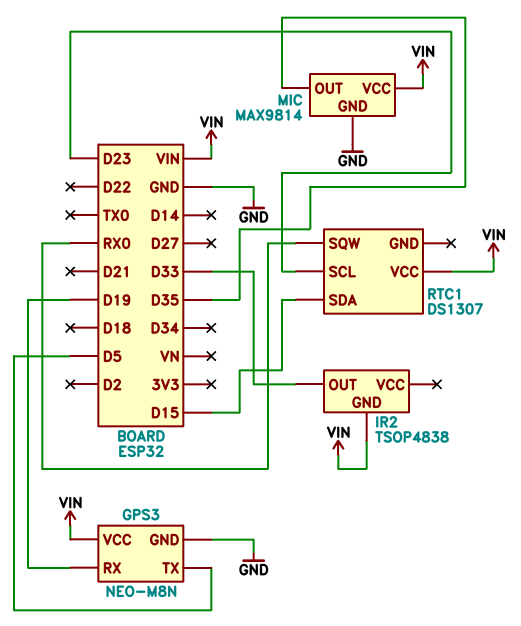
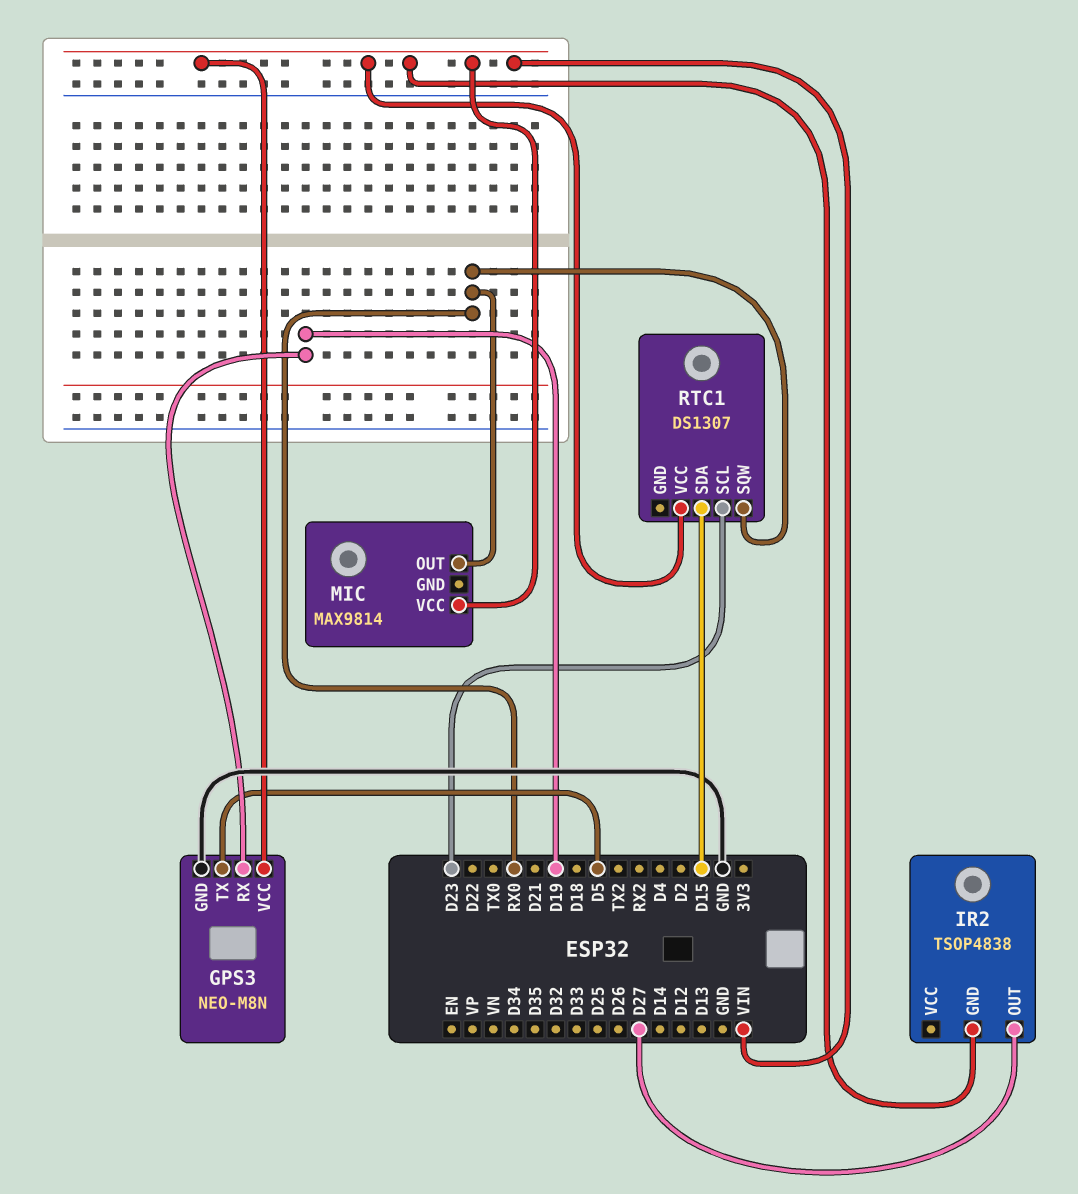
IR2 pin OUT: D33 -> D27
MIC pin GND: GND -> none
MIC pin OUT: D35 -> RX0

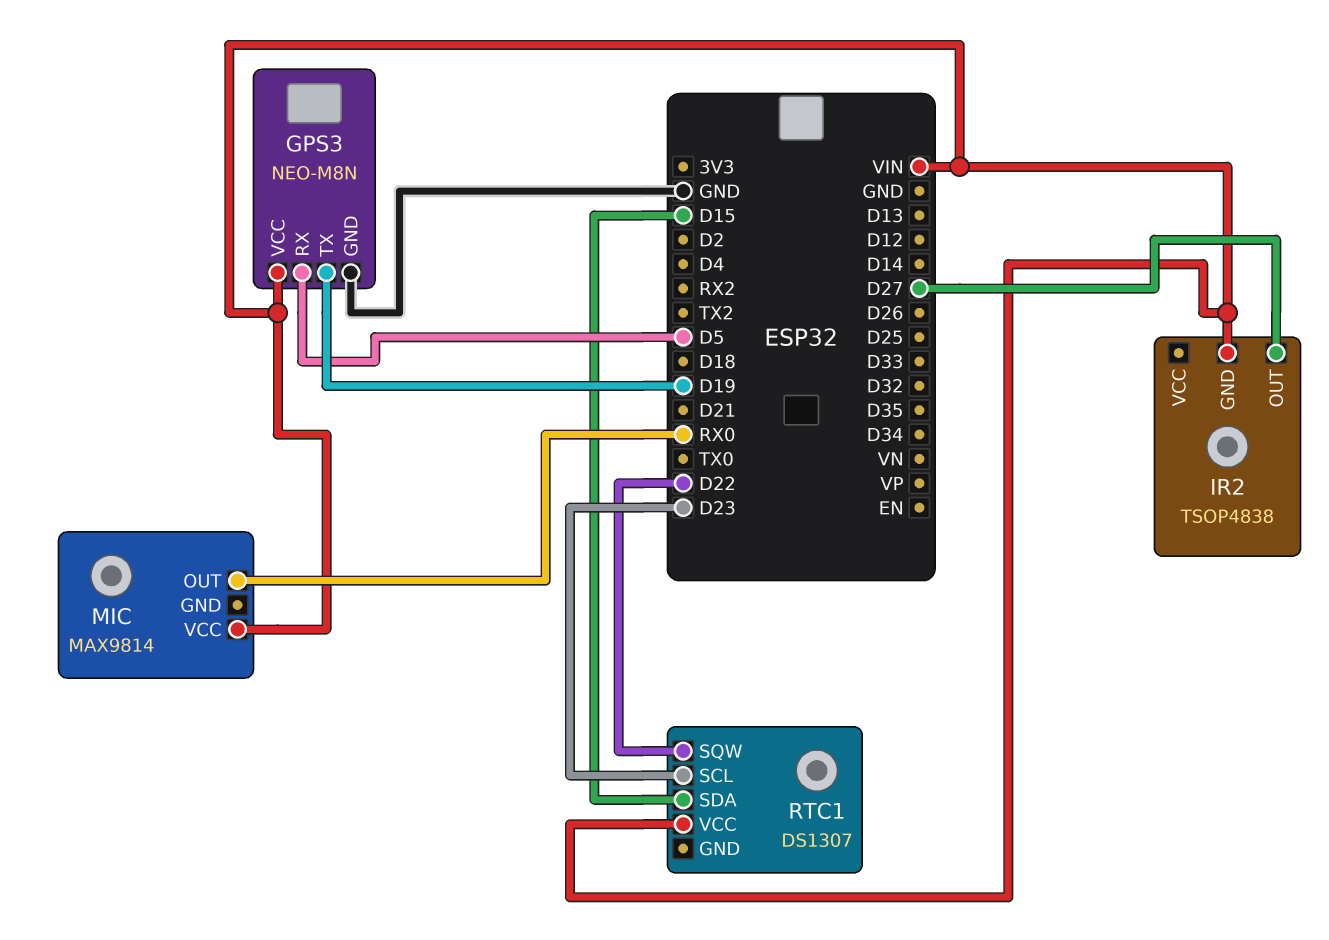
GPS3 pin RX: D19 -> D5
GPS3 pin TX: D5 -> D19
RTC1 pin SQW: RX0 -> D22

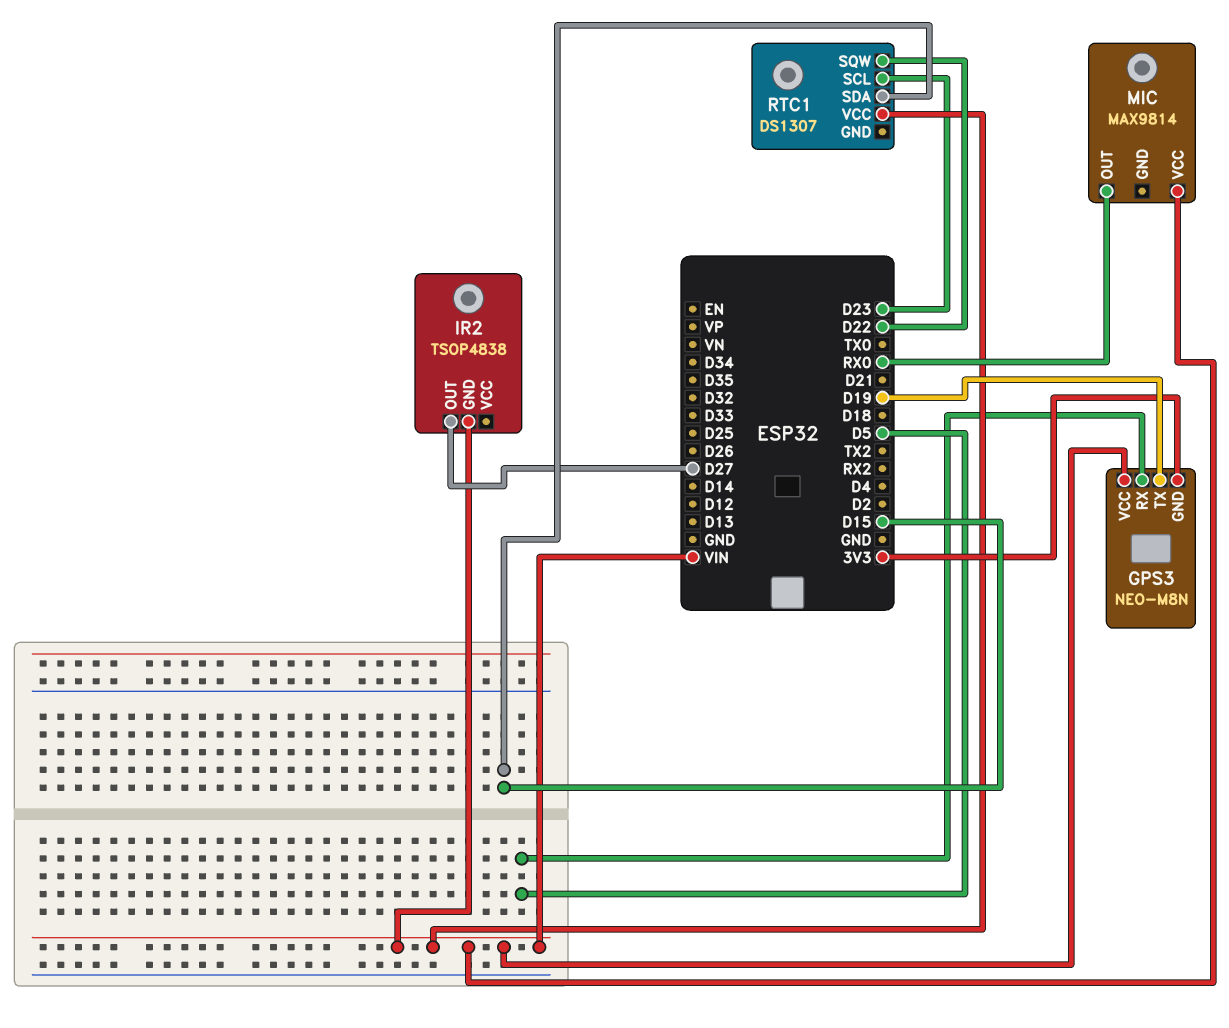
GPS3 pin GND: GND -> 3V3

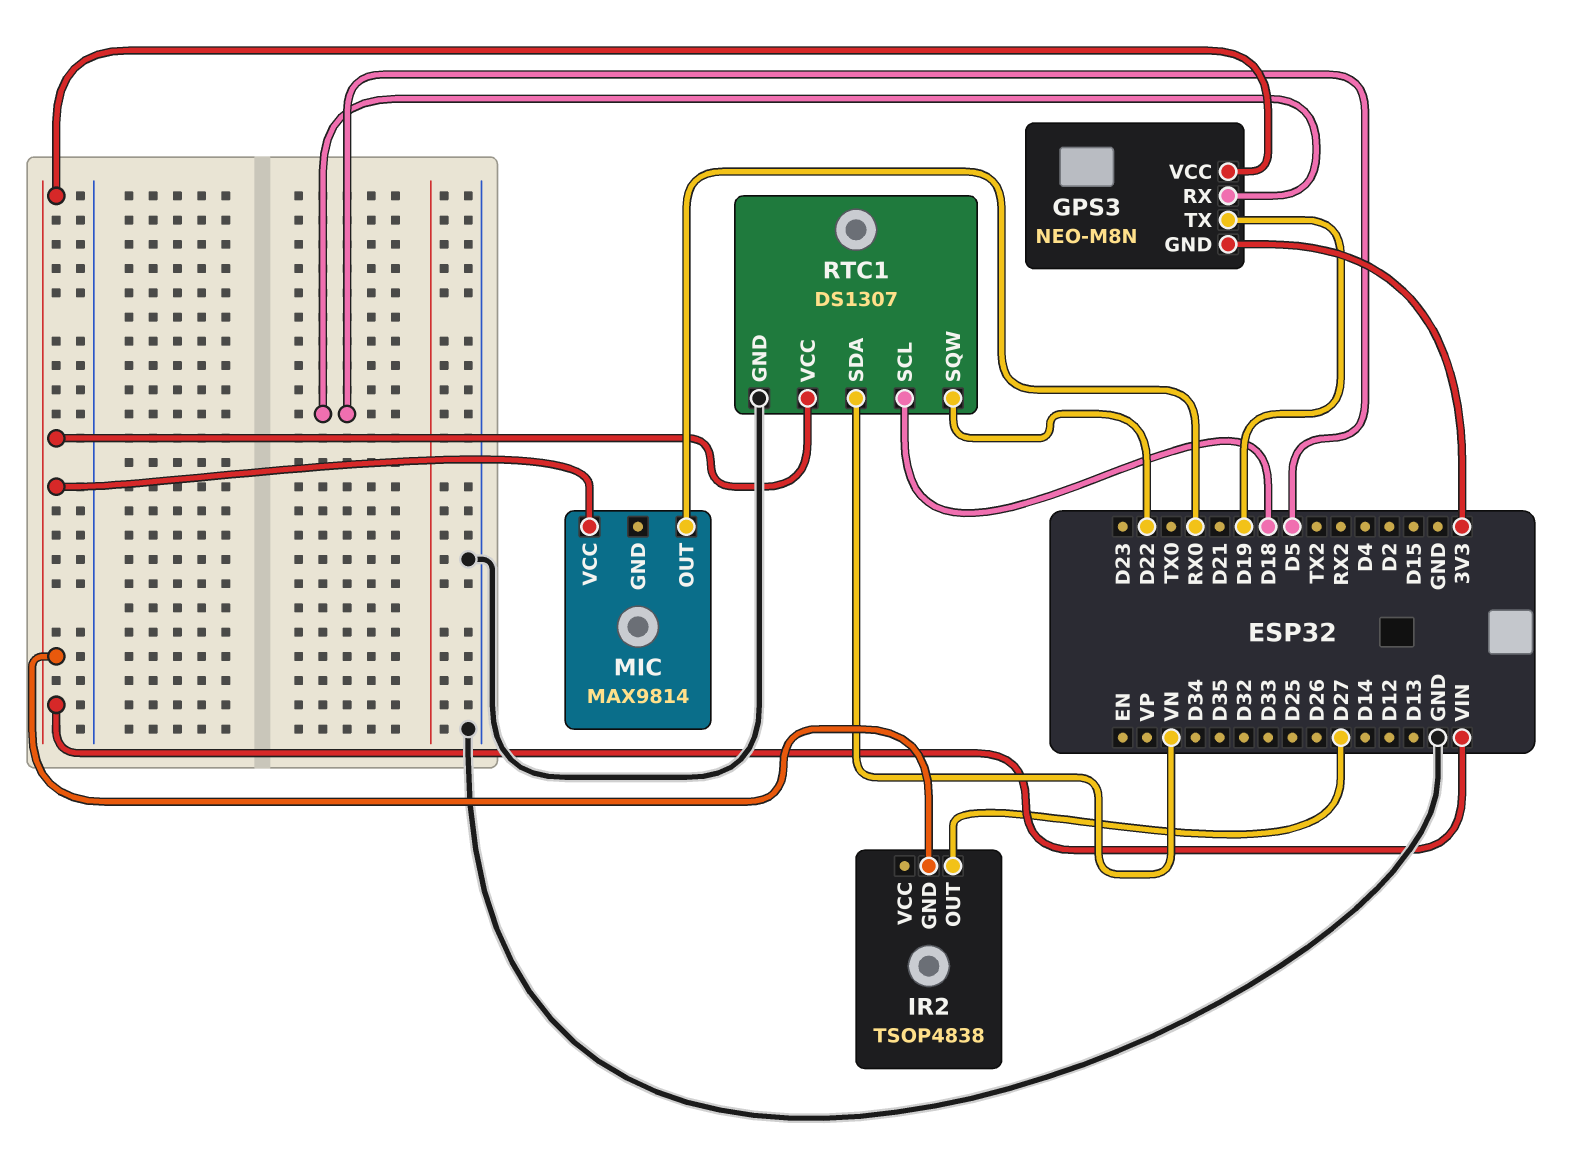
RTC1 pin GND: none -> GND
RTC1 pin SCL: D23 -> D18
RTC1 pin SDA: D15 -> VN

